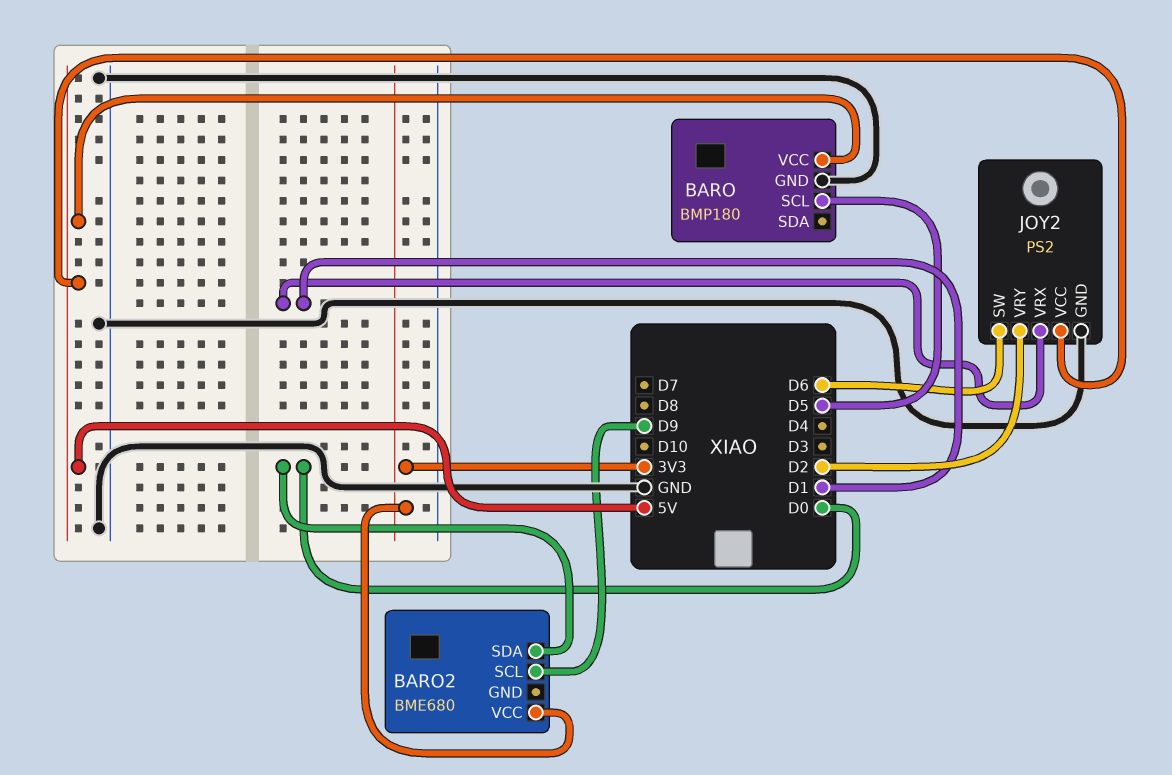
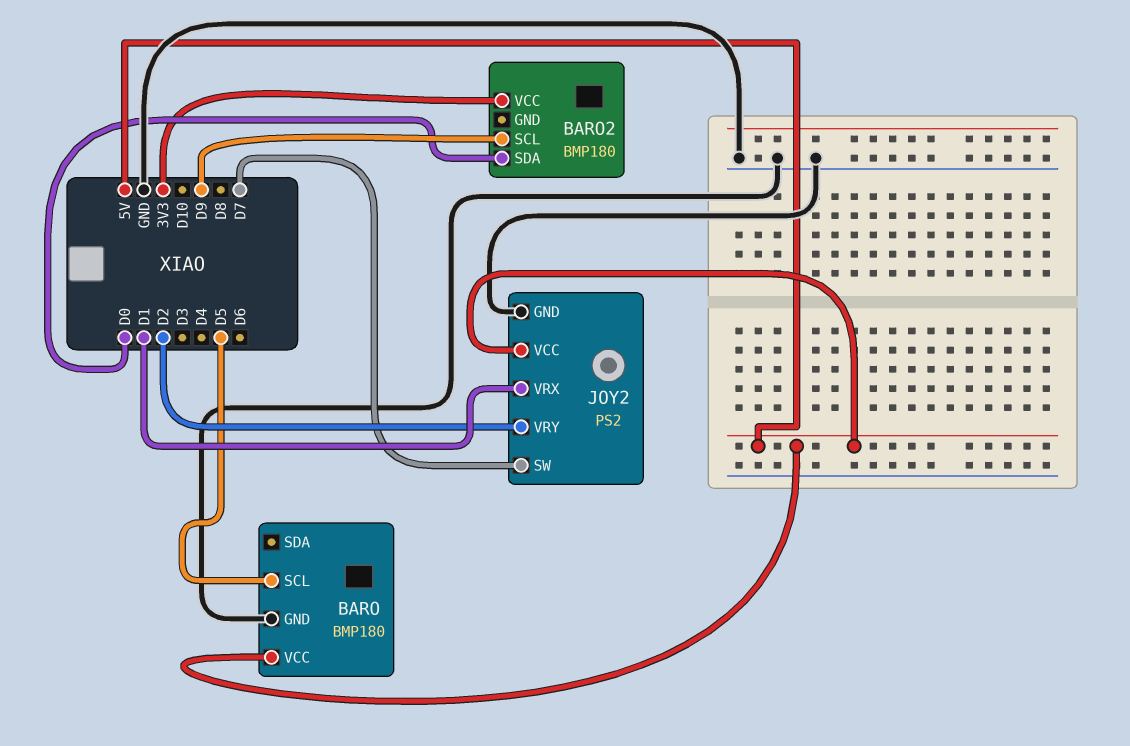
BARO2: BME680 -> BMP180
JOY2 pin SW: D6 -> D7

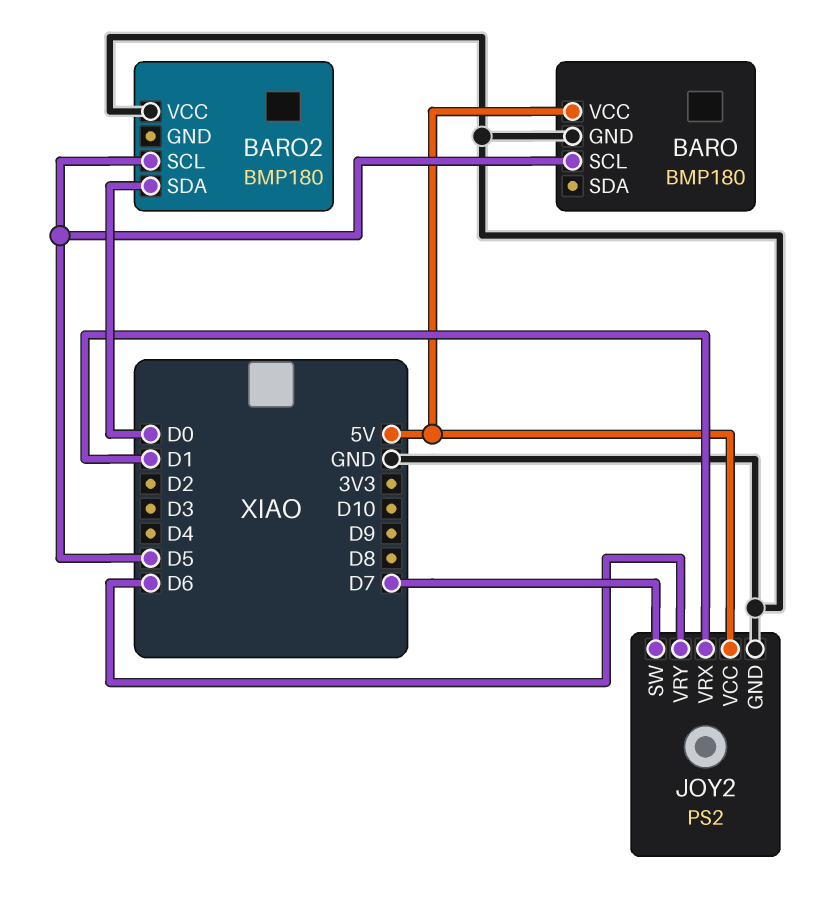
BARO2 pin SCL: D9 -> D5
BARO2 pin VCC: 3V3 -> GND
JOY2 pin VRY: D2 -> D6

